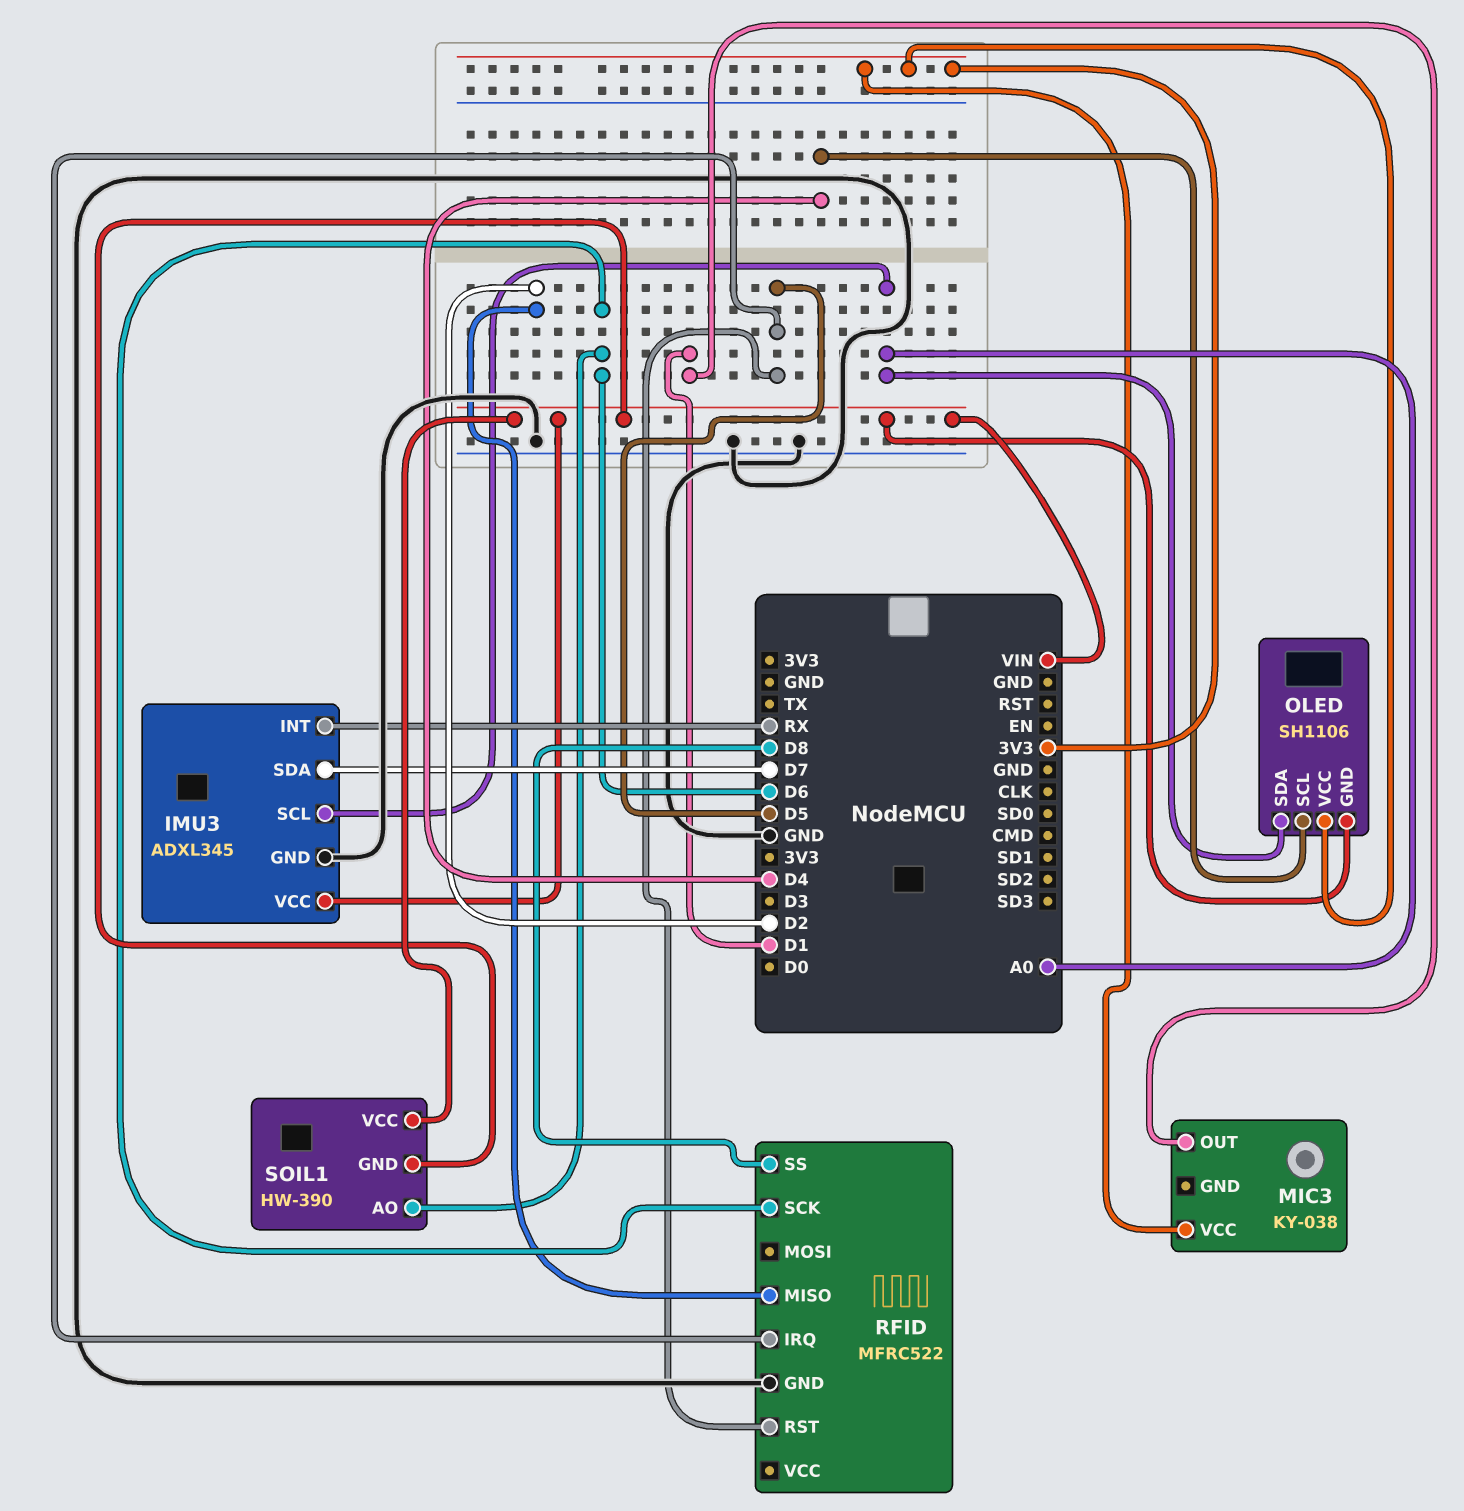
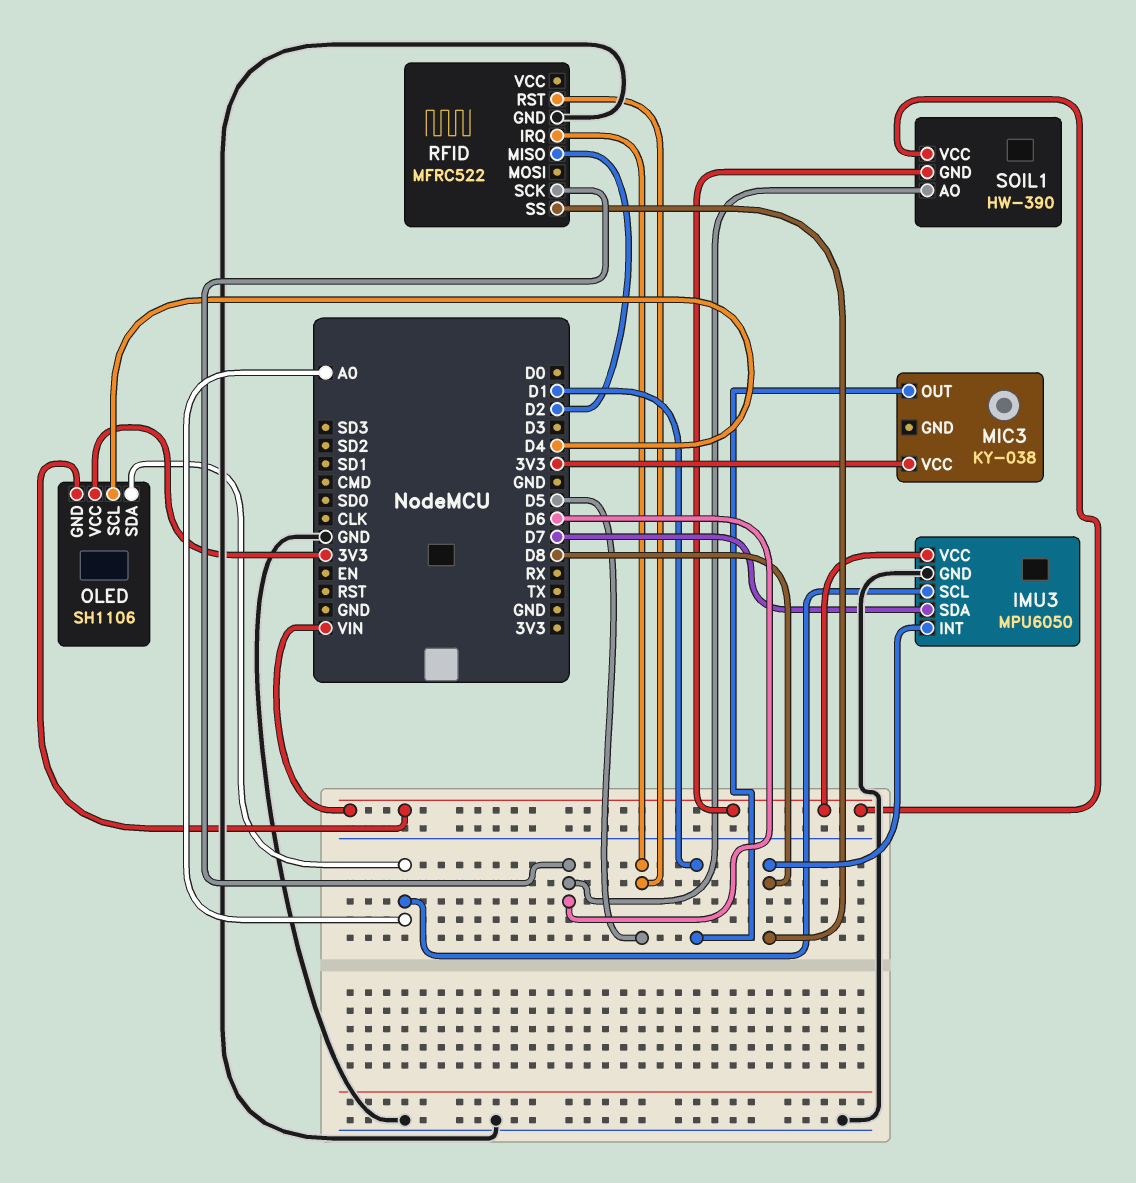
IMU3: ADXL345 -> MPU6050
IMU3 pin INT: RX -> D8

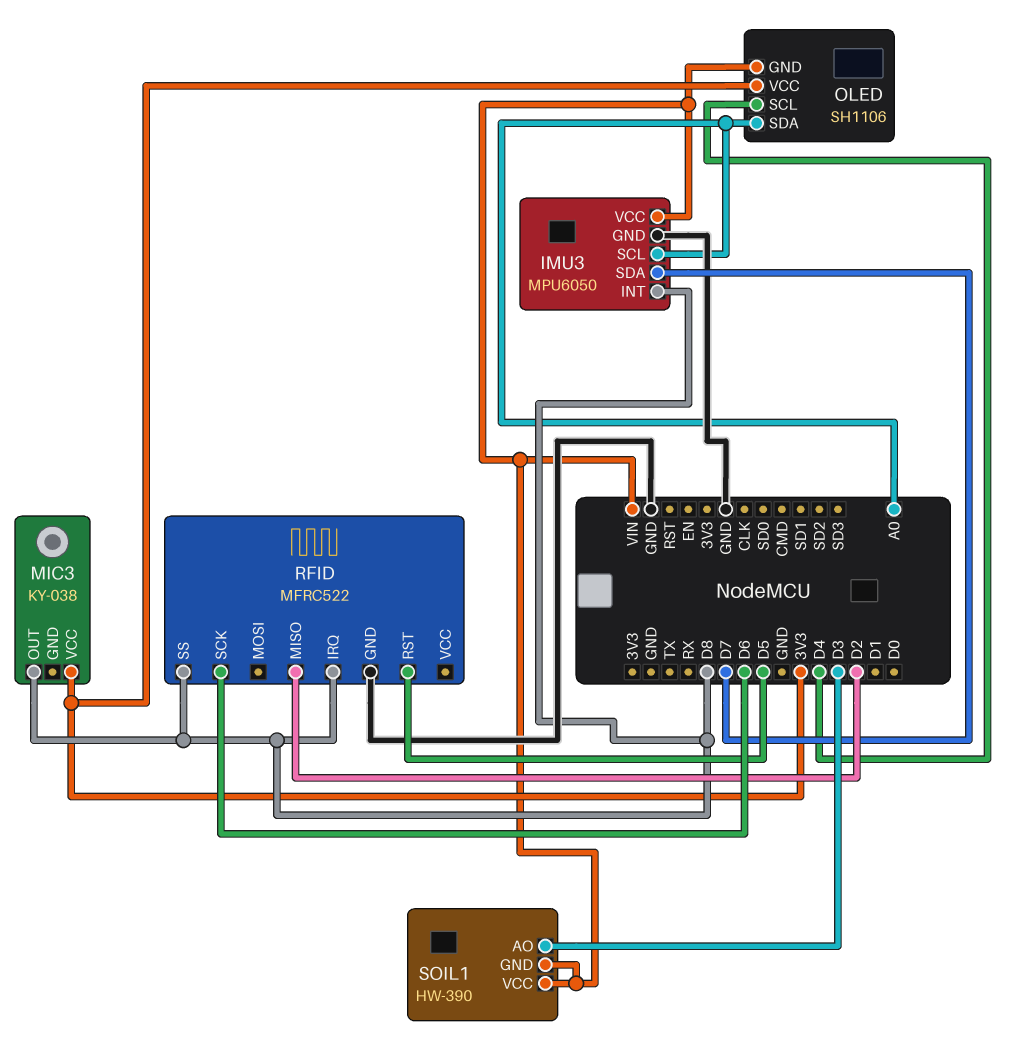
MIC3 pin OUT: D1 -> D8
RFID pin IRQ: D5 -> D8
SOIL1 pin AO: D6 -> D3

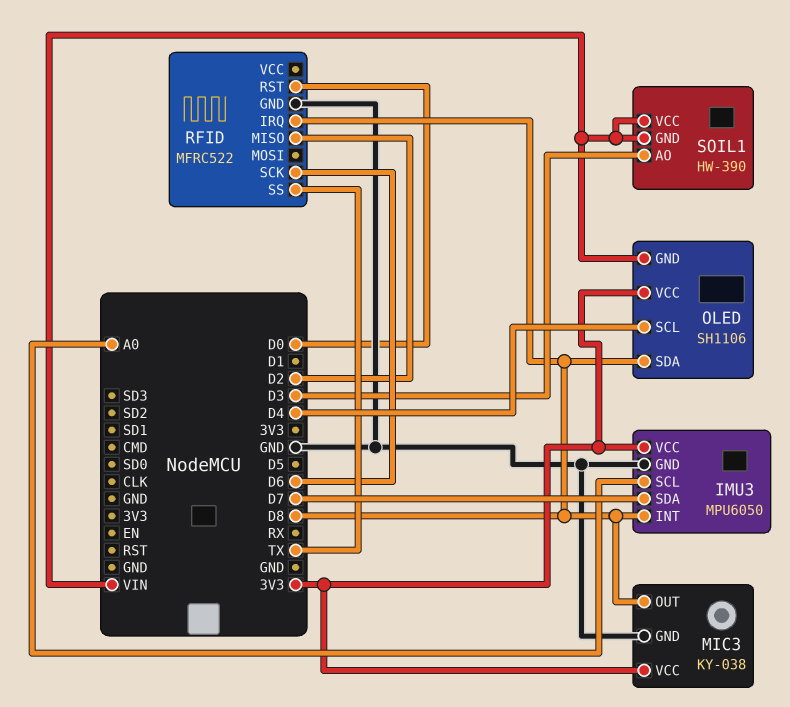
IMU3 pin VCC: VIN -> 3V3
MIC3 pin GND: none -> GND
OLED pin SDA: A0 -> D8
RFID pin RST: D5 -> D0
RFID pin SS: D8 -> TX

